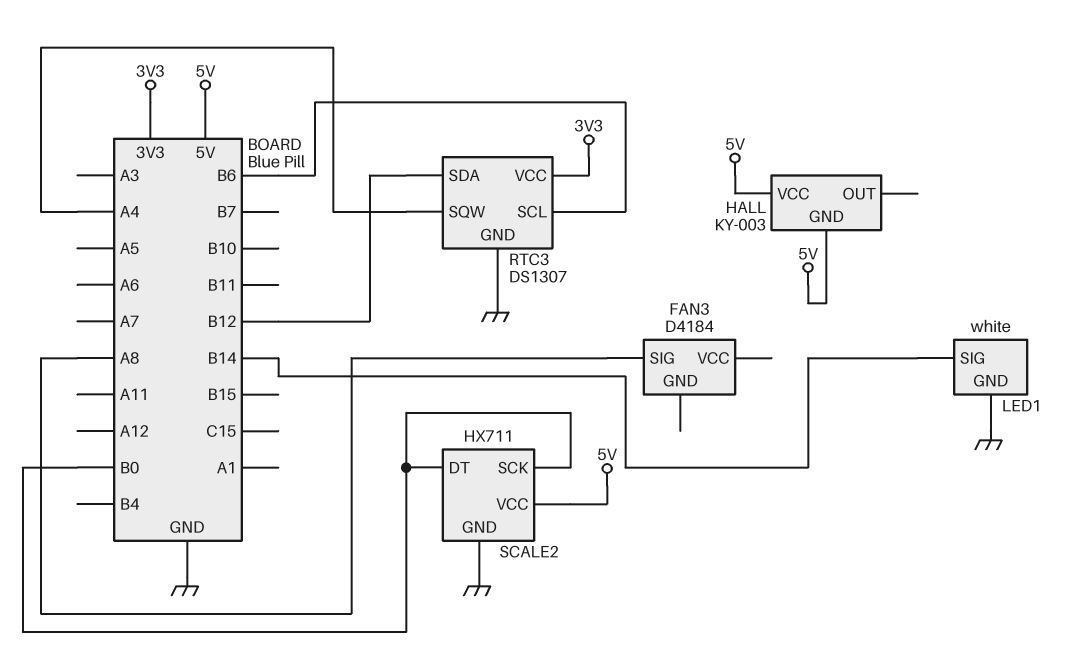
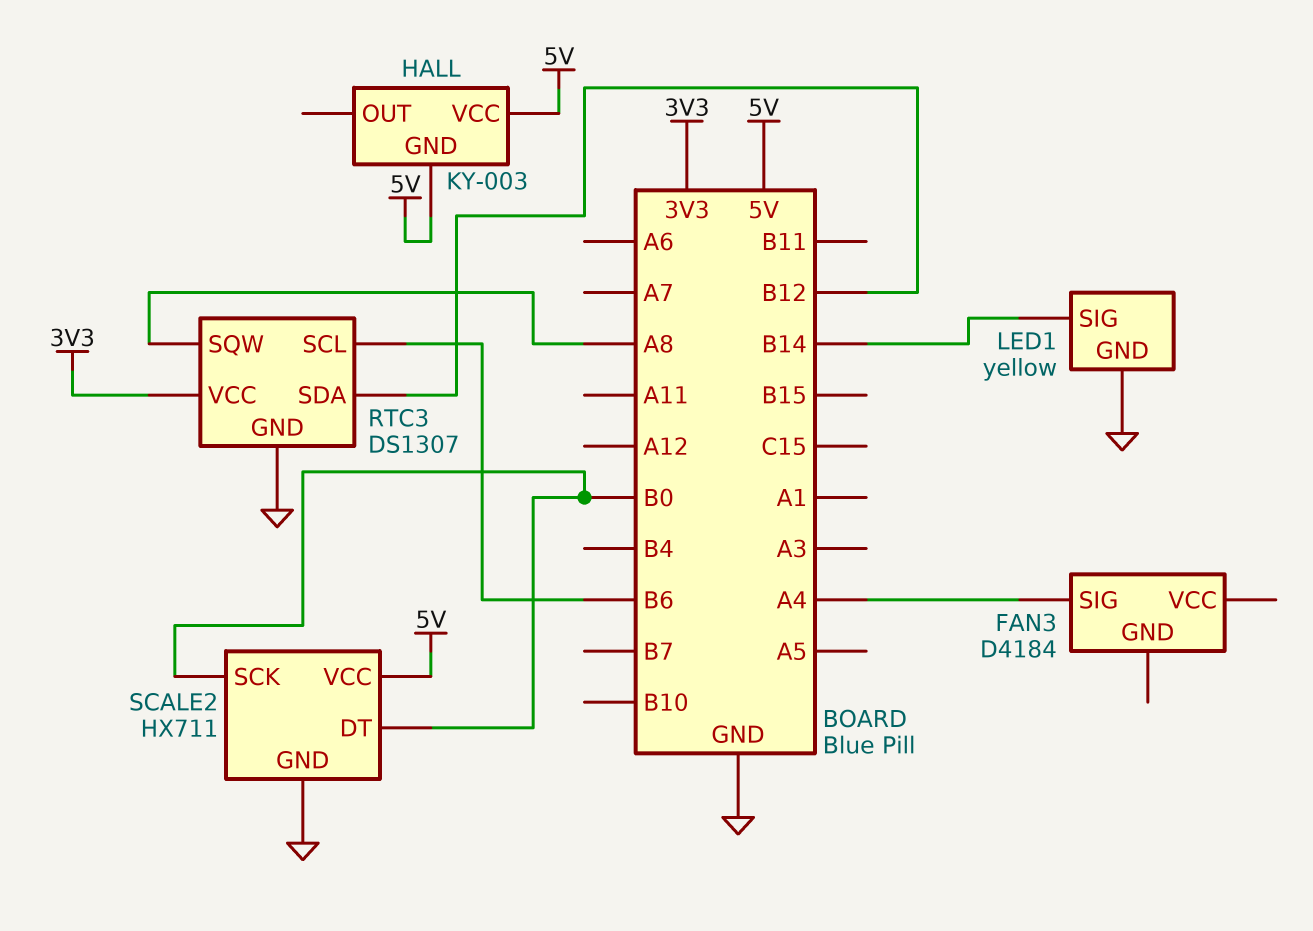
FAN3 pin SIG: A8 -> A4
LED1: white -> yellow
RTC3 pin SQW: A4 -> A8

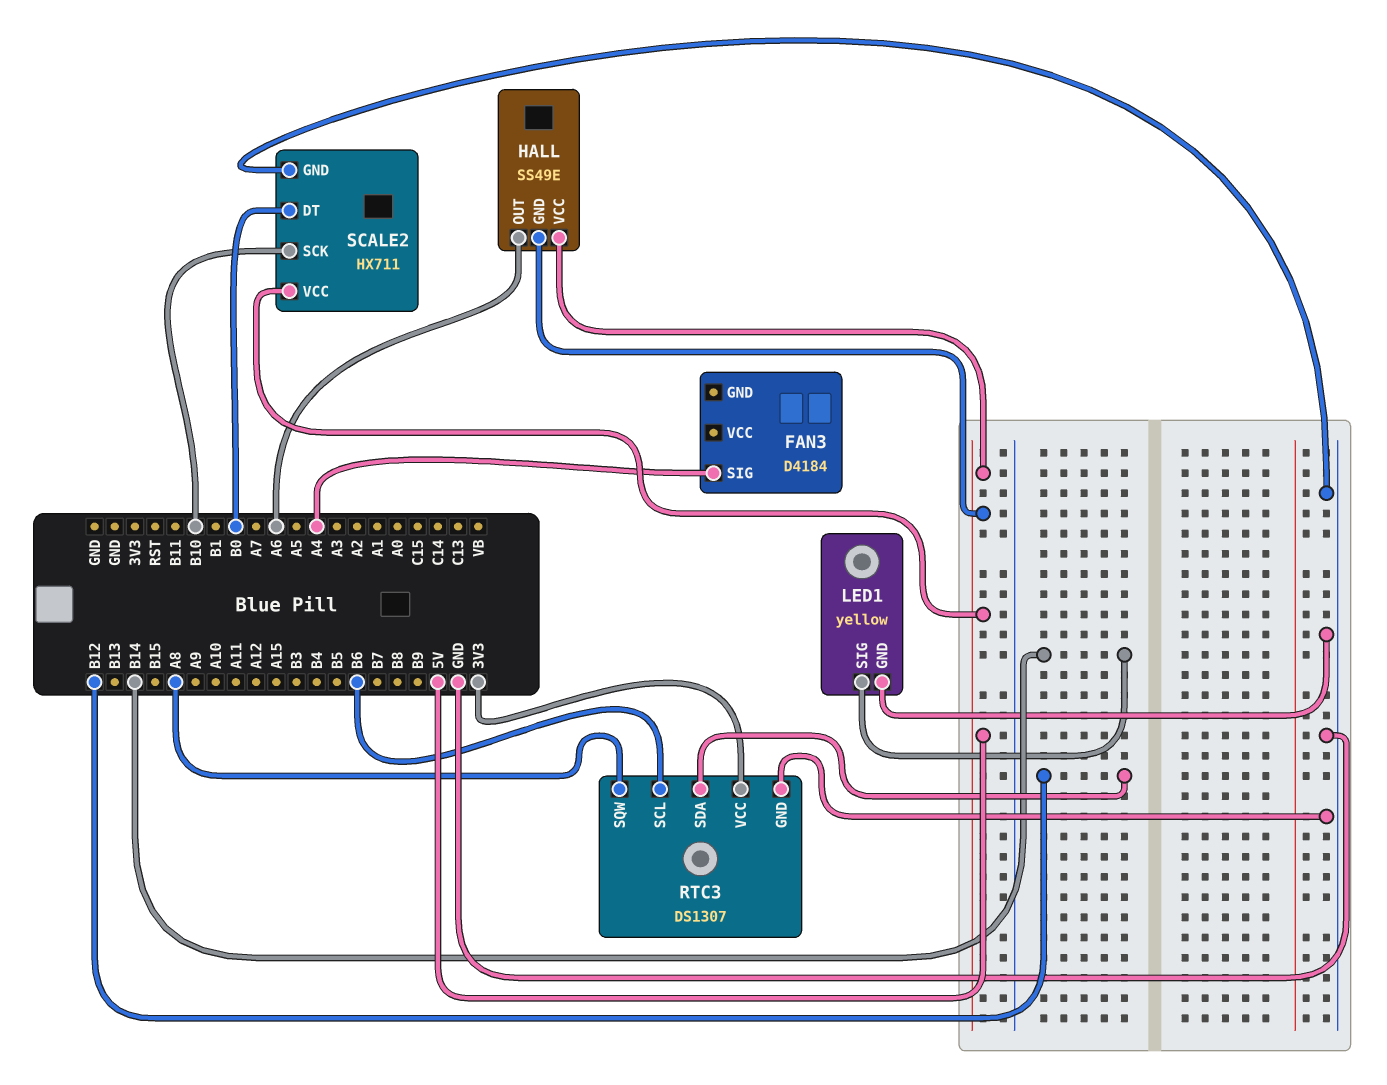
HALL: KY-003 -> SS49E
HALL pin OUT: none -> A6
SCALE2 pin SCK: B0 -> B10

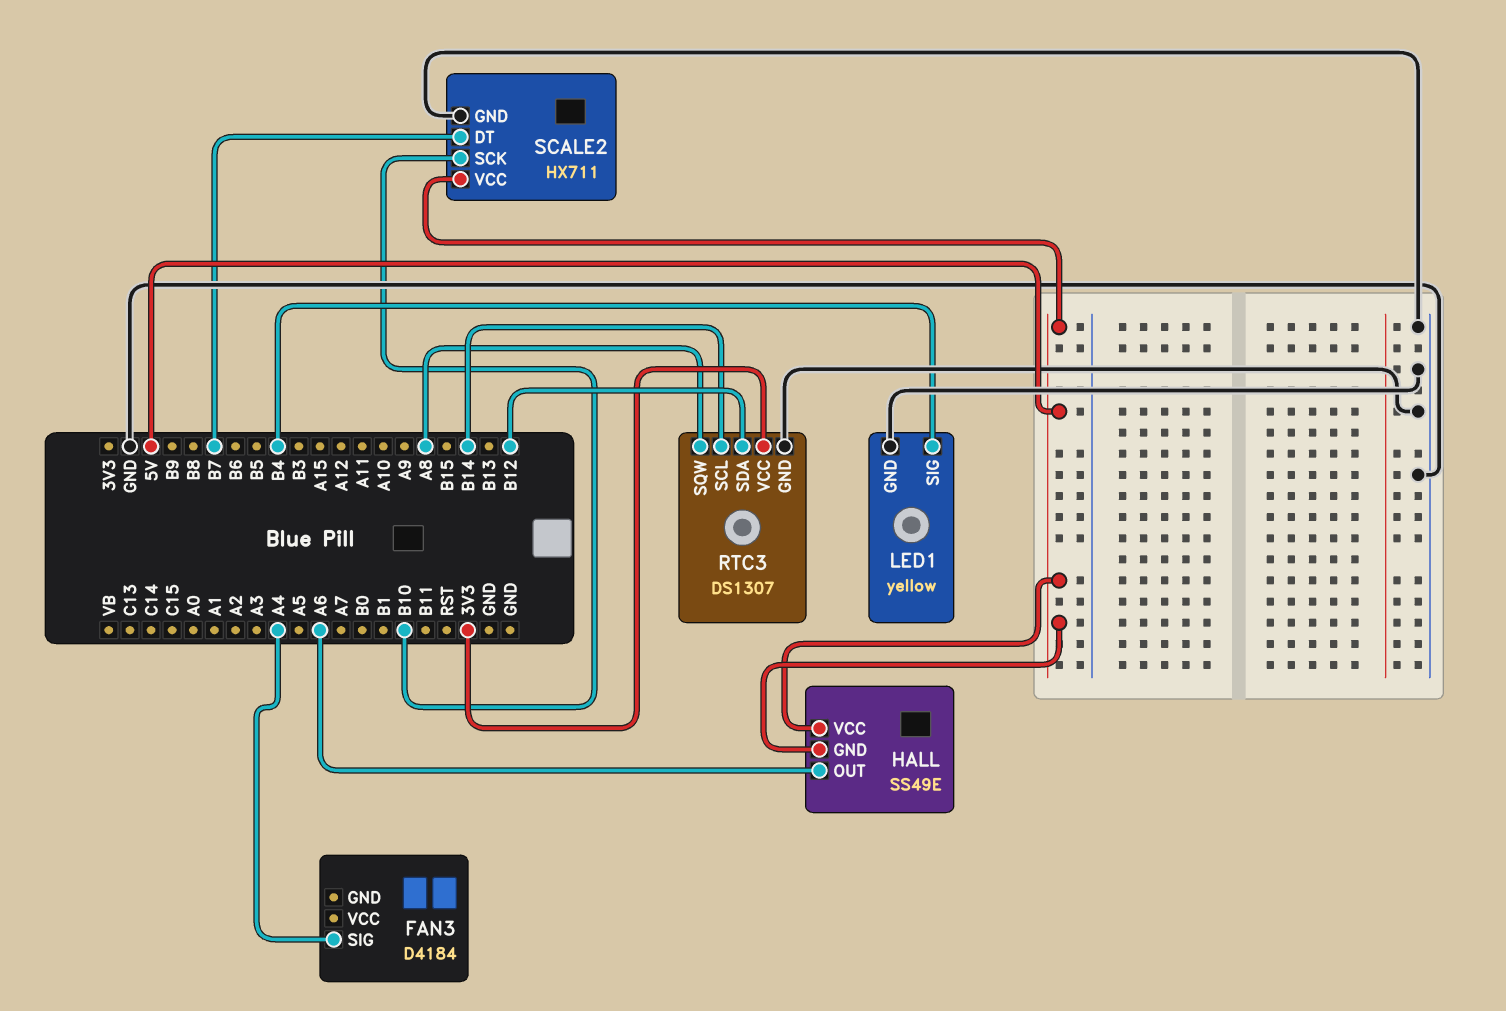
LED1 pin SIG: B14 -> B4
RTC3 pin SCL: B6 -> B14
SCALE2 pin DT: B0 -> B7

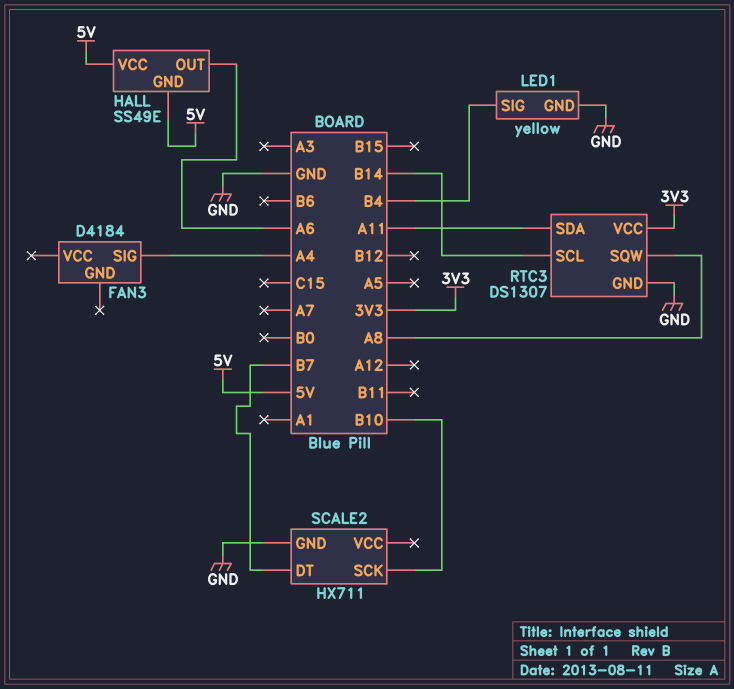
RTC3 pin SDA: B12 -> A11
SCALE2 pin VCC: 5V -> none

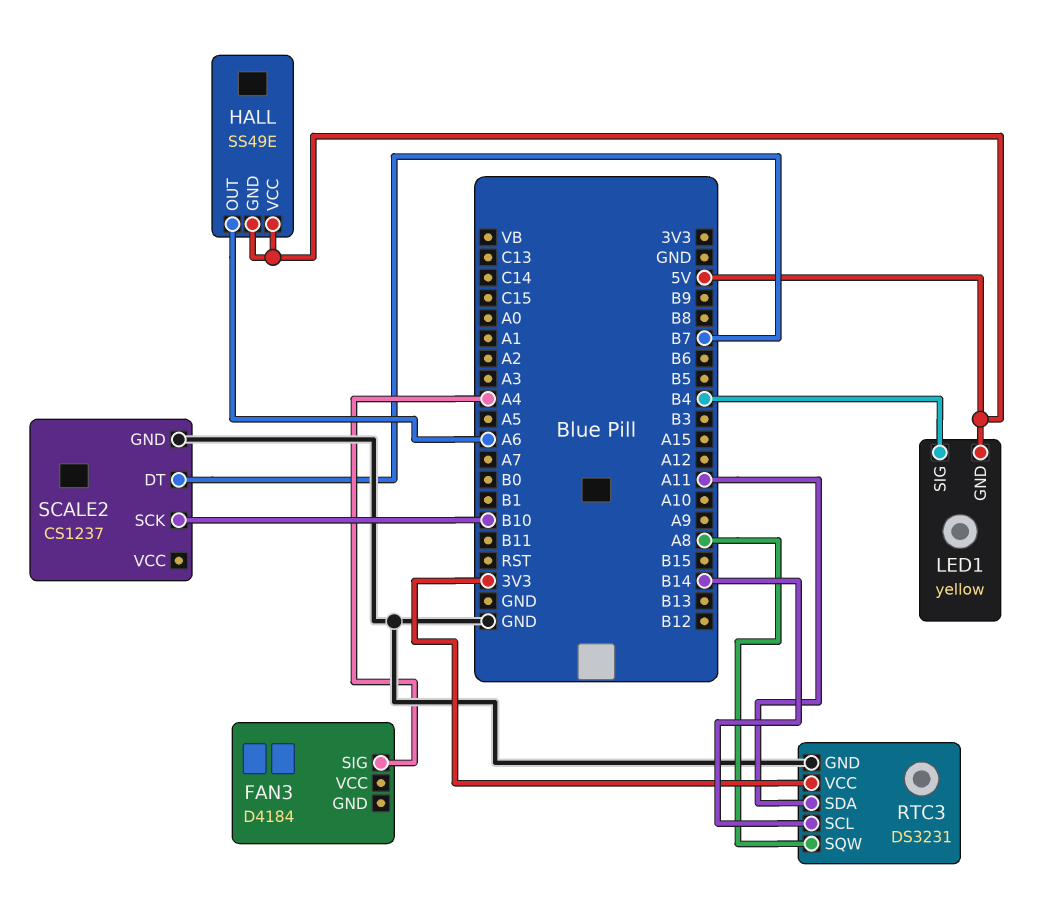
LED1 pin GND: GND -> 5V
RTC3: DS1307 -> DS3231
SCALE2: HX711 -> CS1237

